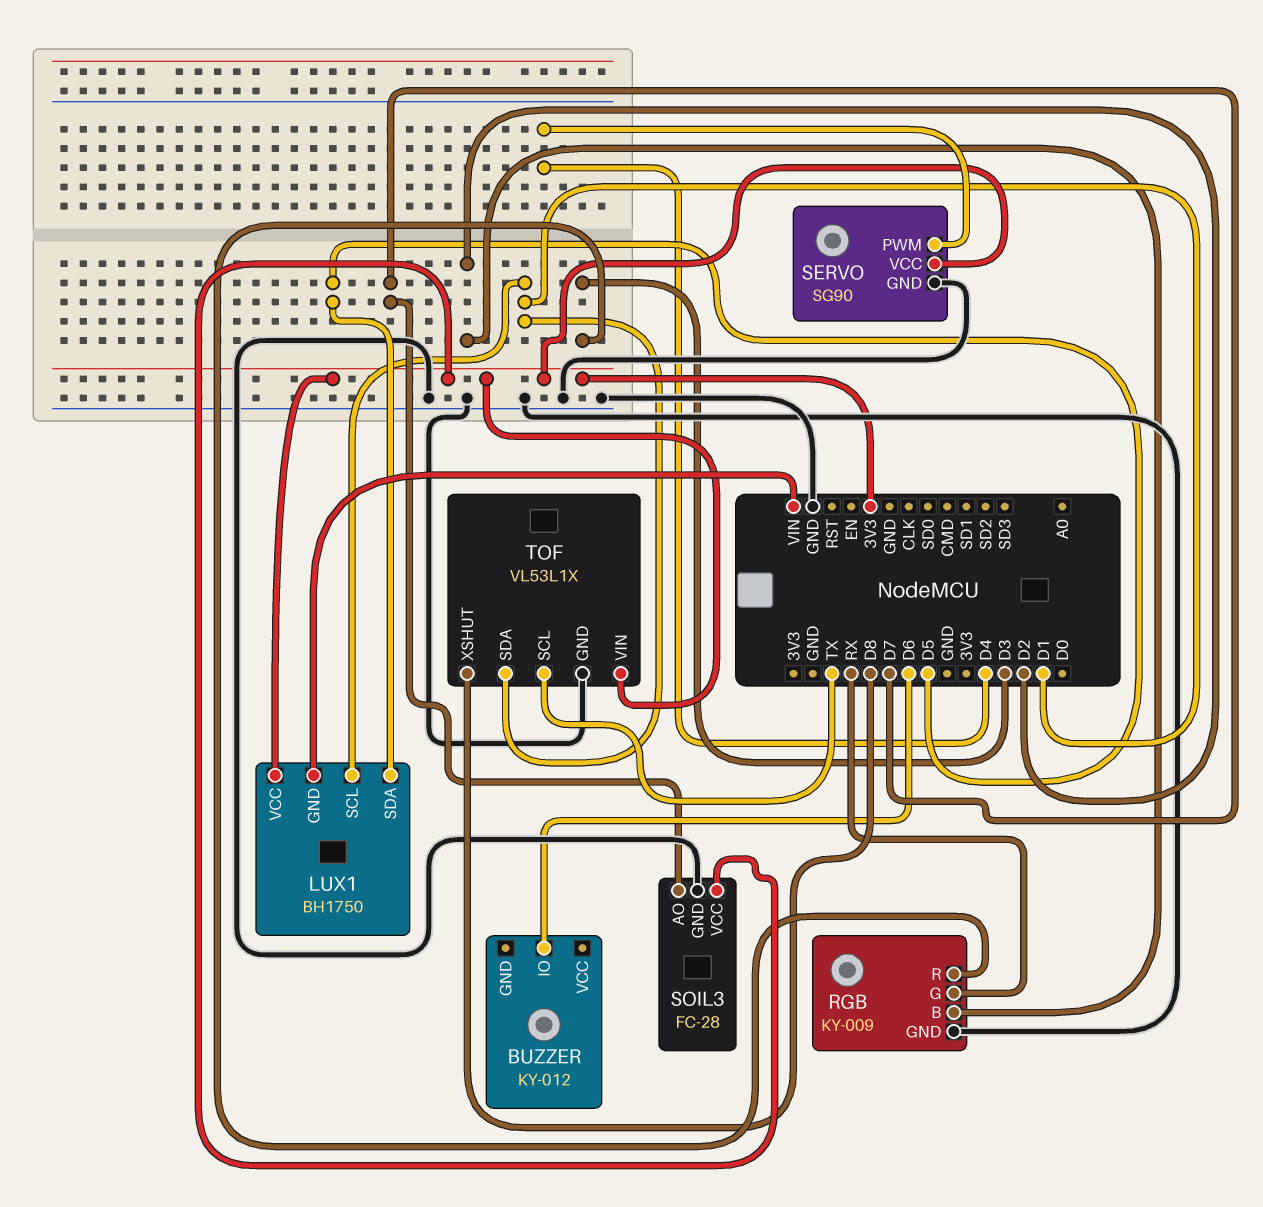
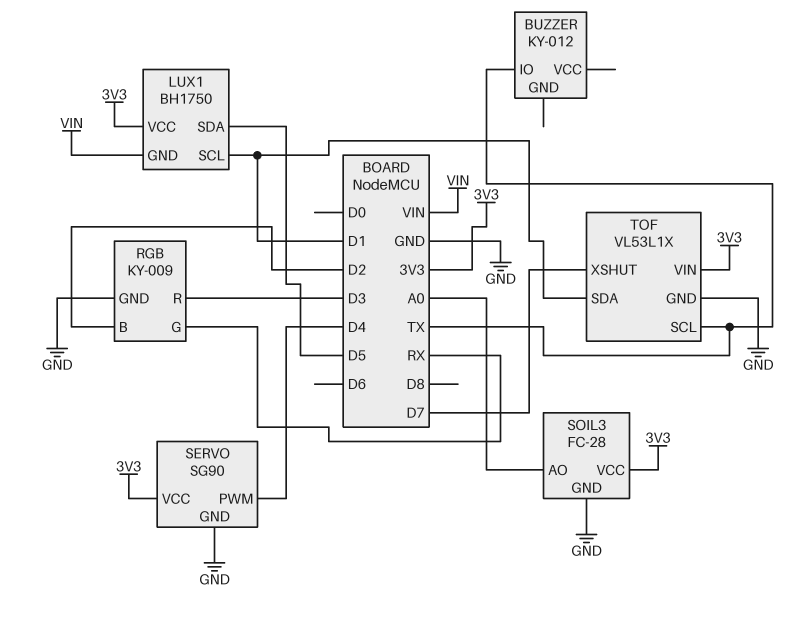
BUZZER pin IO: D6 -> TX
SOIL3 pin AO: D7 -> A0
TOF pin XSHUT: D8 -> D7

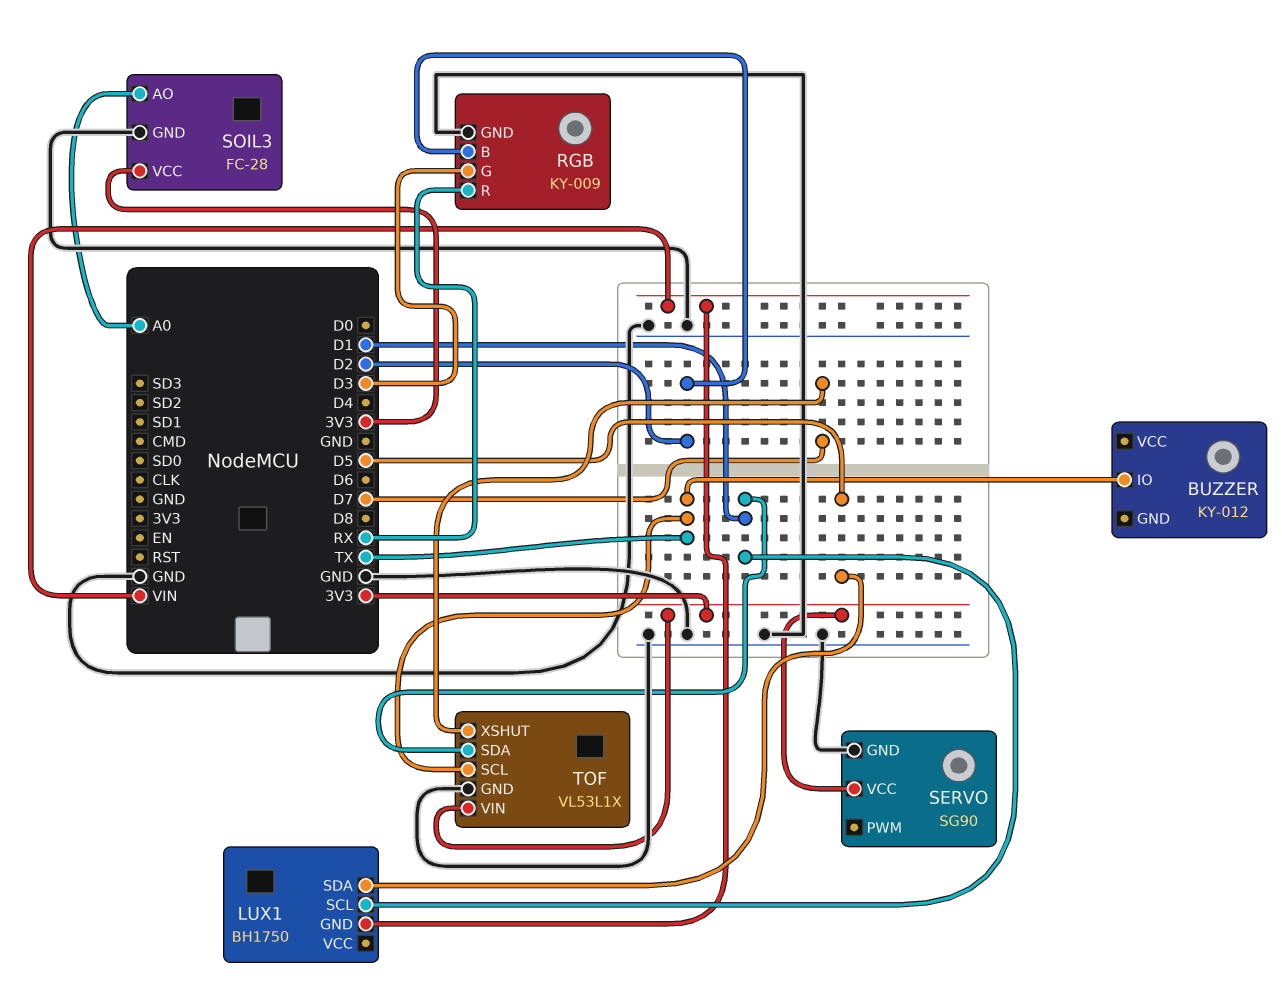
LUX1 pin VCC: 3V3 -> none
RGB pin G: RX -> D3
RGB pin R: D3 -> RX
SERVO pin PWM: D4 -> none

